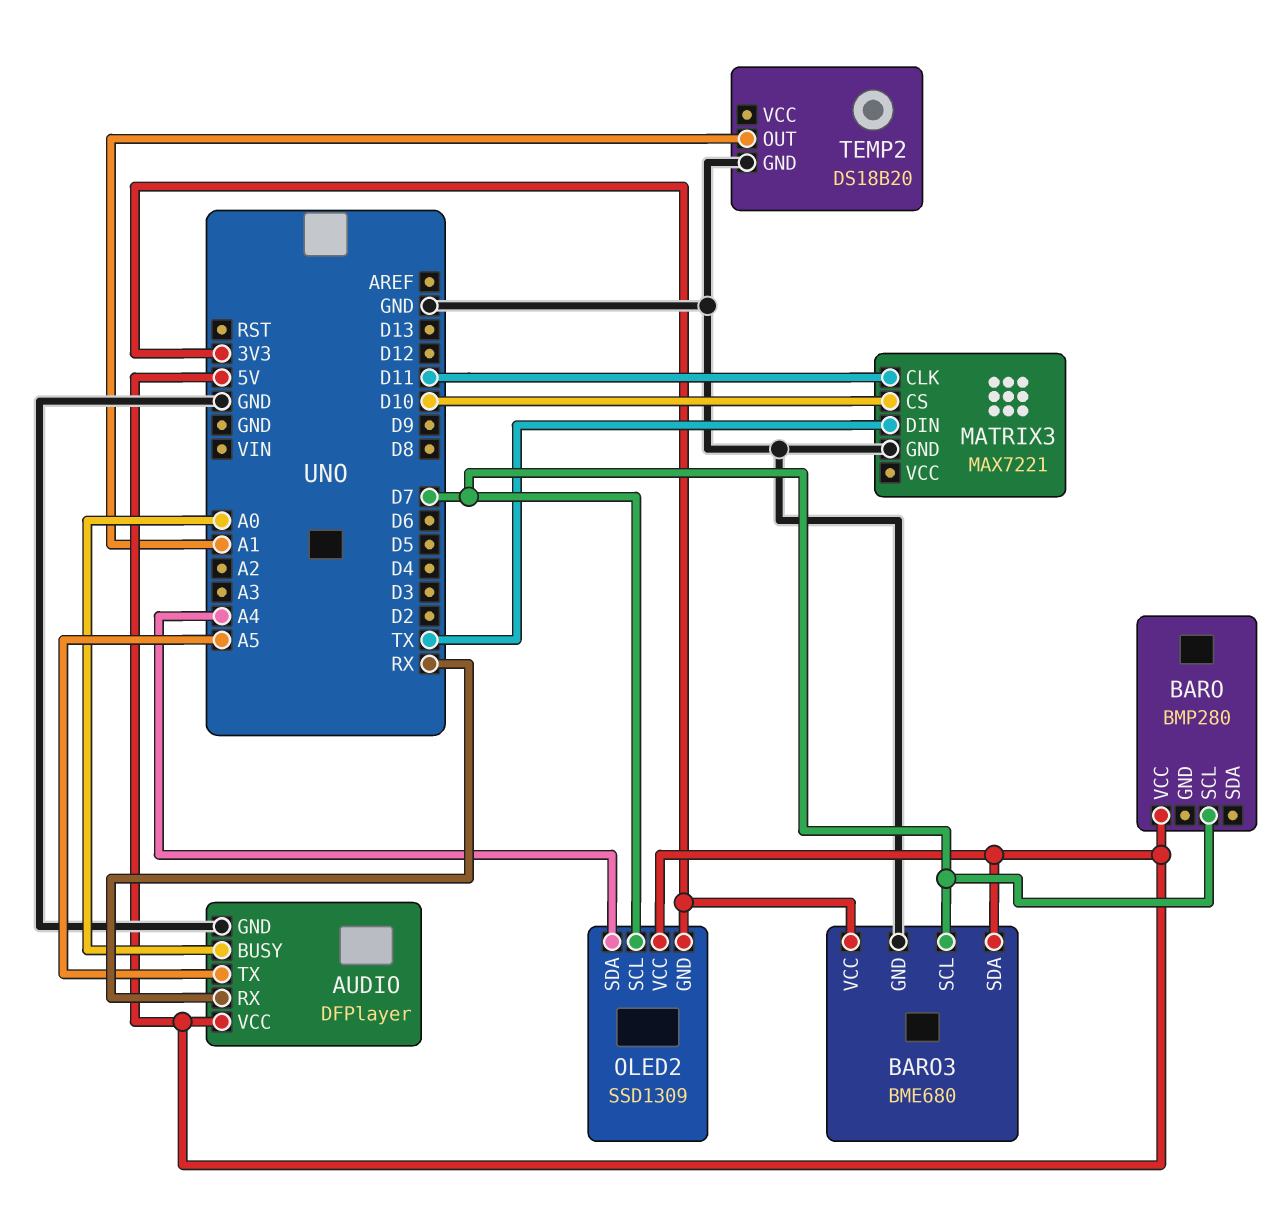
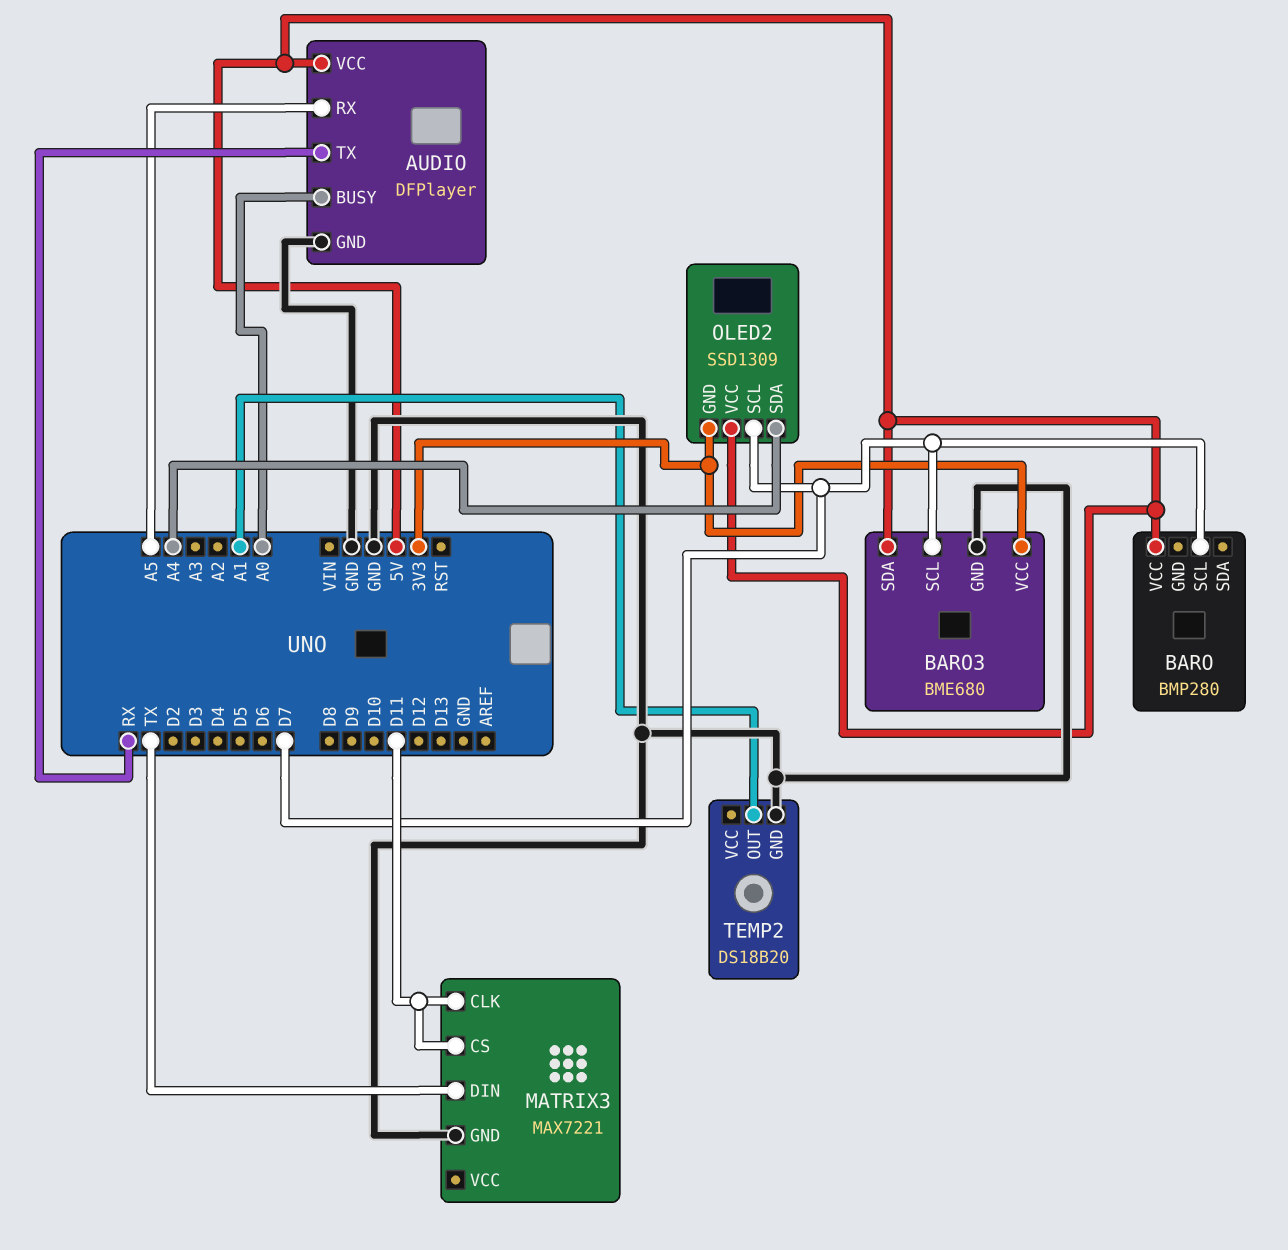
AUDIO pin RX: RX -> A5
AUDIO pin TX: A5 -> RX
MATRIX3 pin CS: D10 -> D11

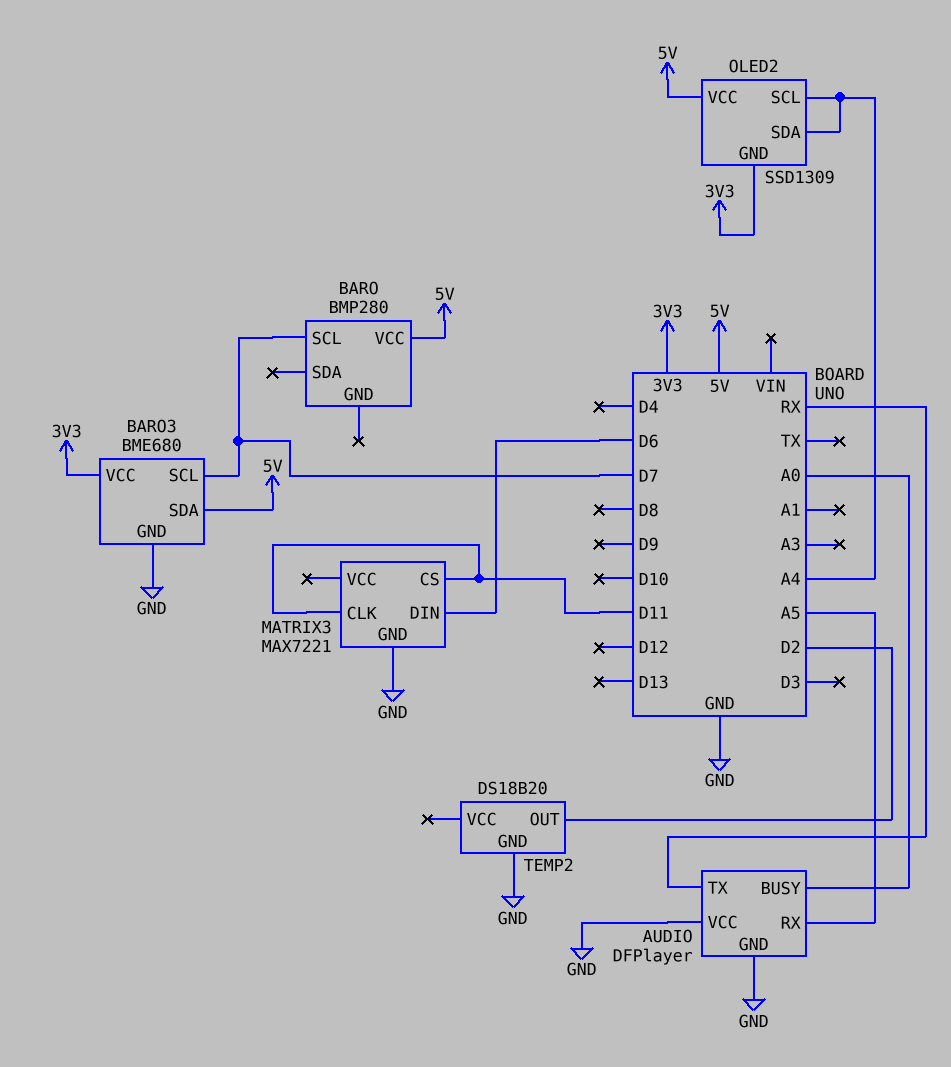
AUDIO pin VCC: 5V -> GND
MATRIX3 pin DIN: TX -> D6
OLED2 pin SCL: D7 -> A4
TEMP2 pin OUT: A1 -> D2

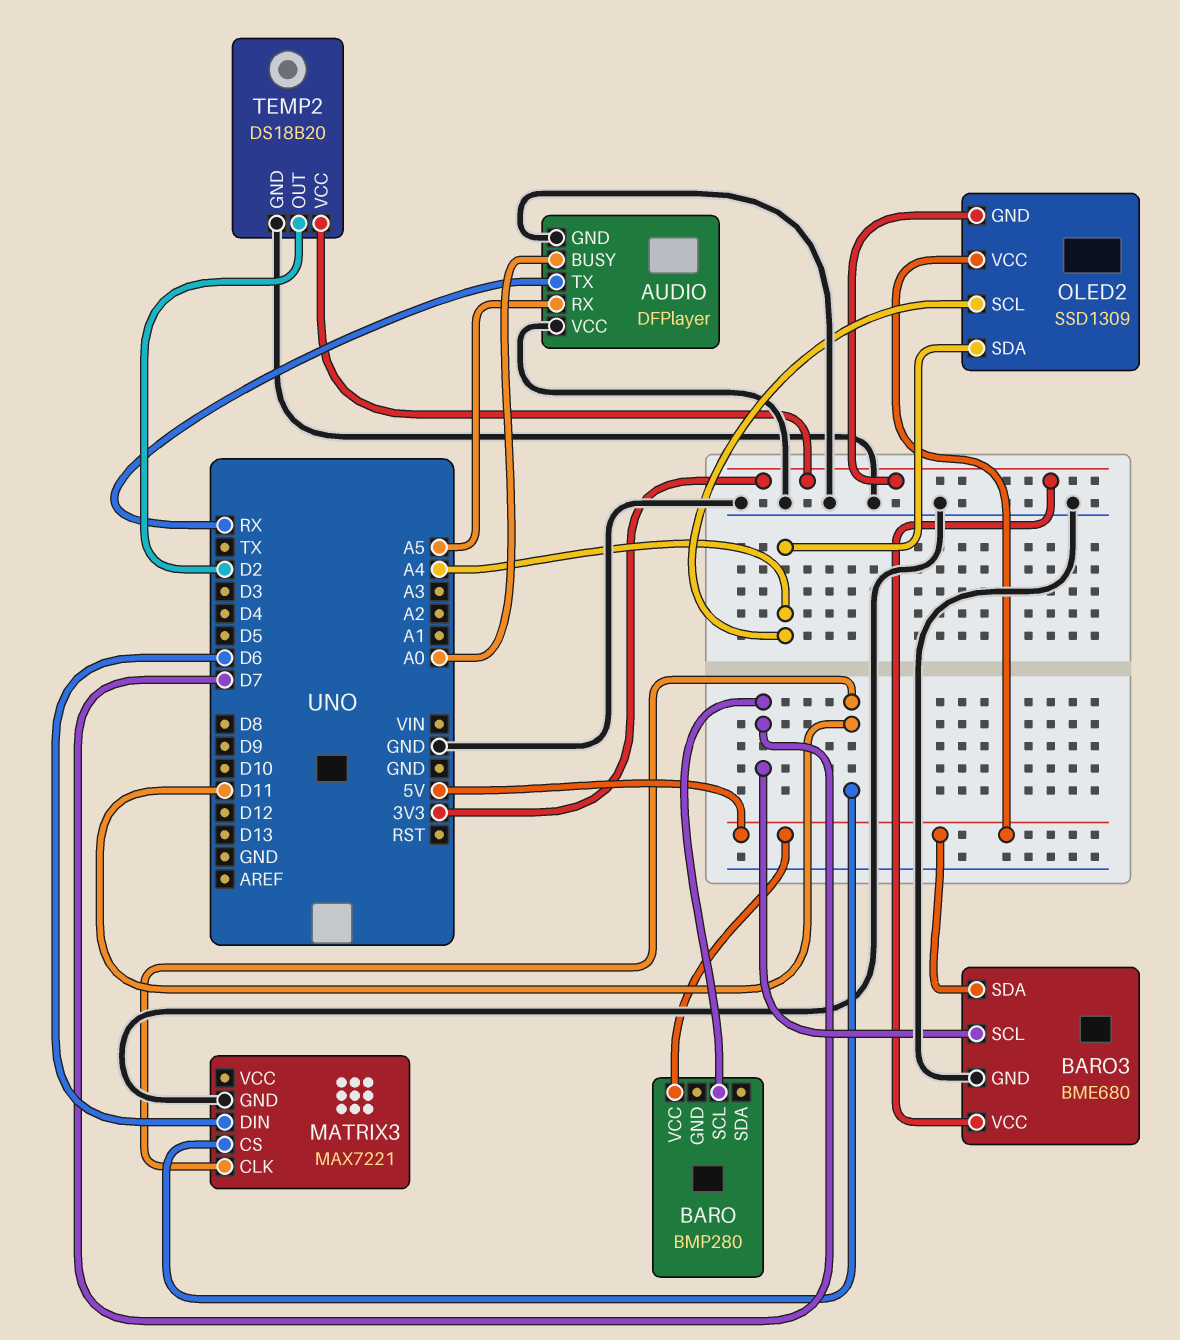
TEMP2 pin VCC: none -> 3V3

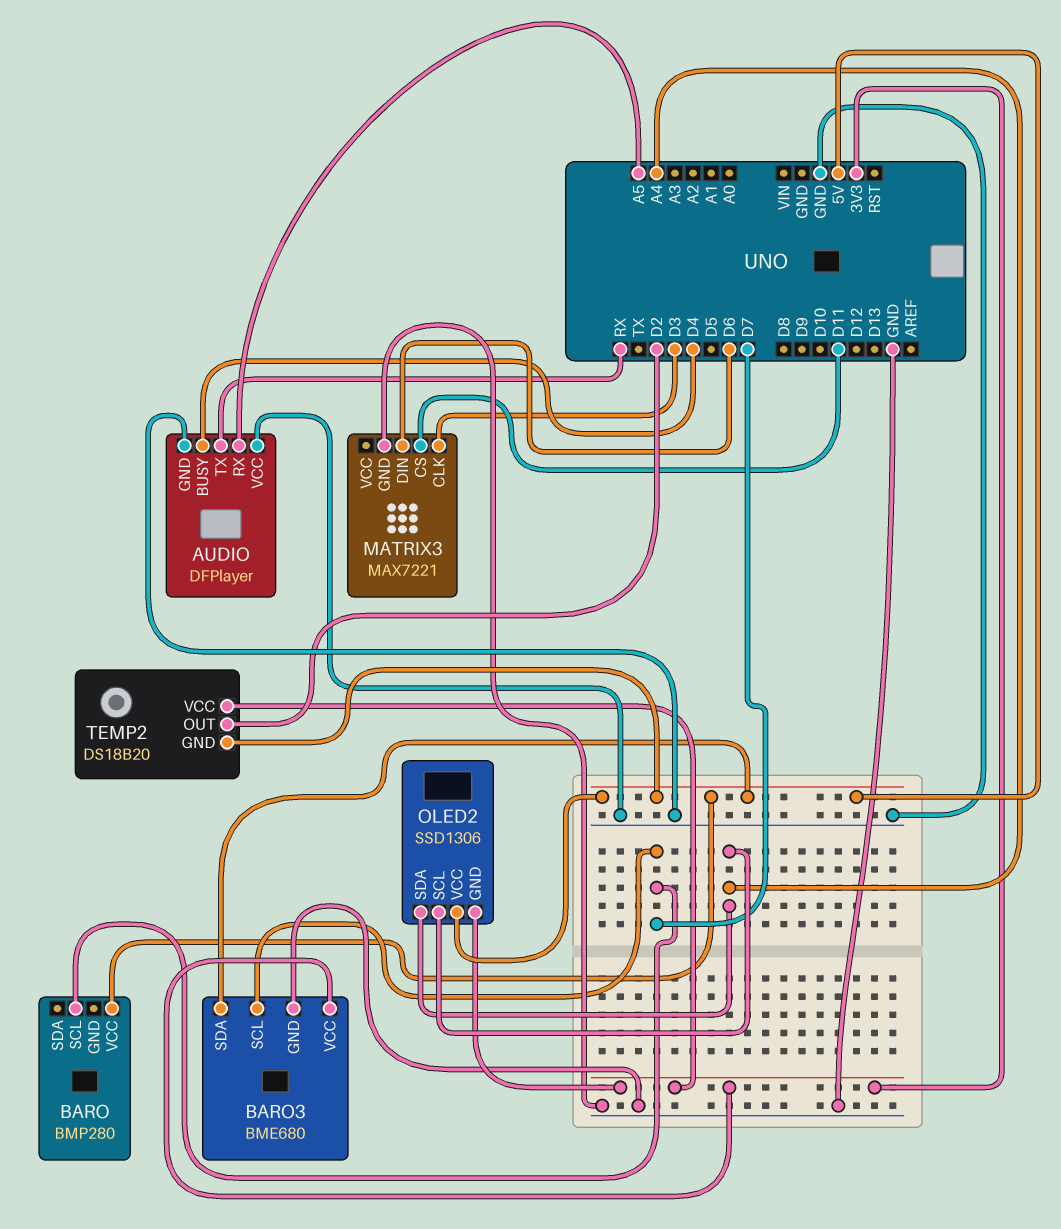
AUDIO pin BUSY: A0 -> D4
MATRIX3 pin CLK: D11 -> D3
OLED2: SSD1309 -> SSD1306
TEMP2 pin GND: GND -> 5V

